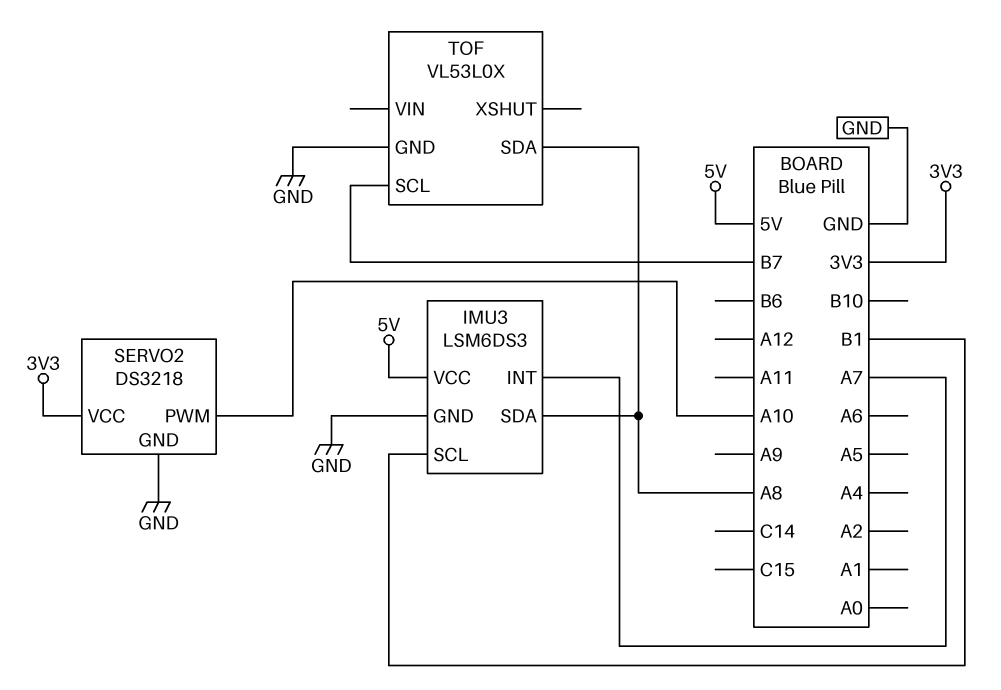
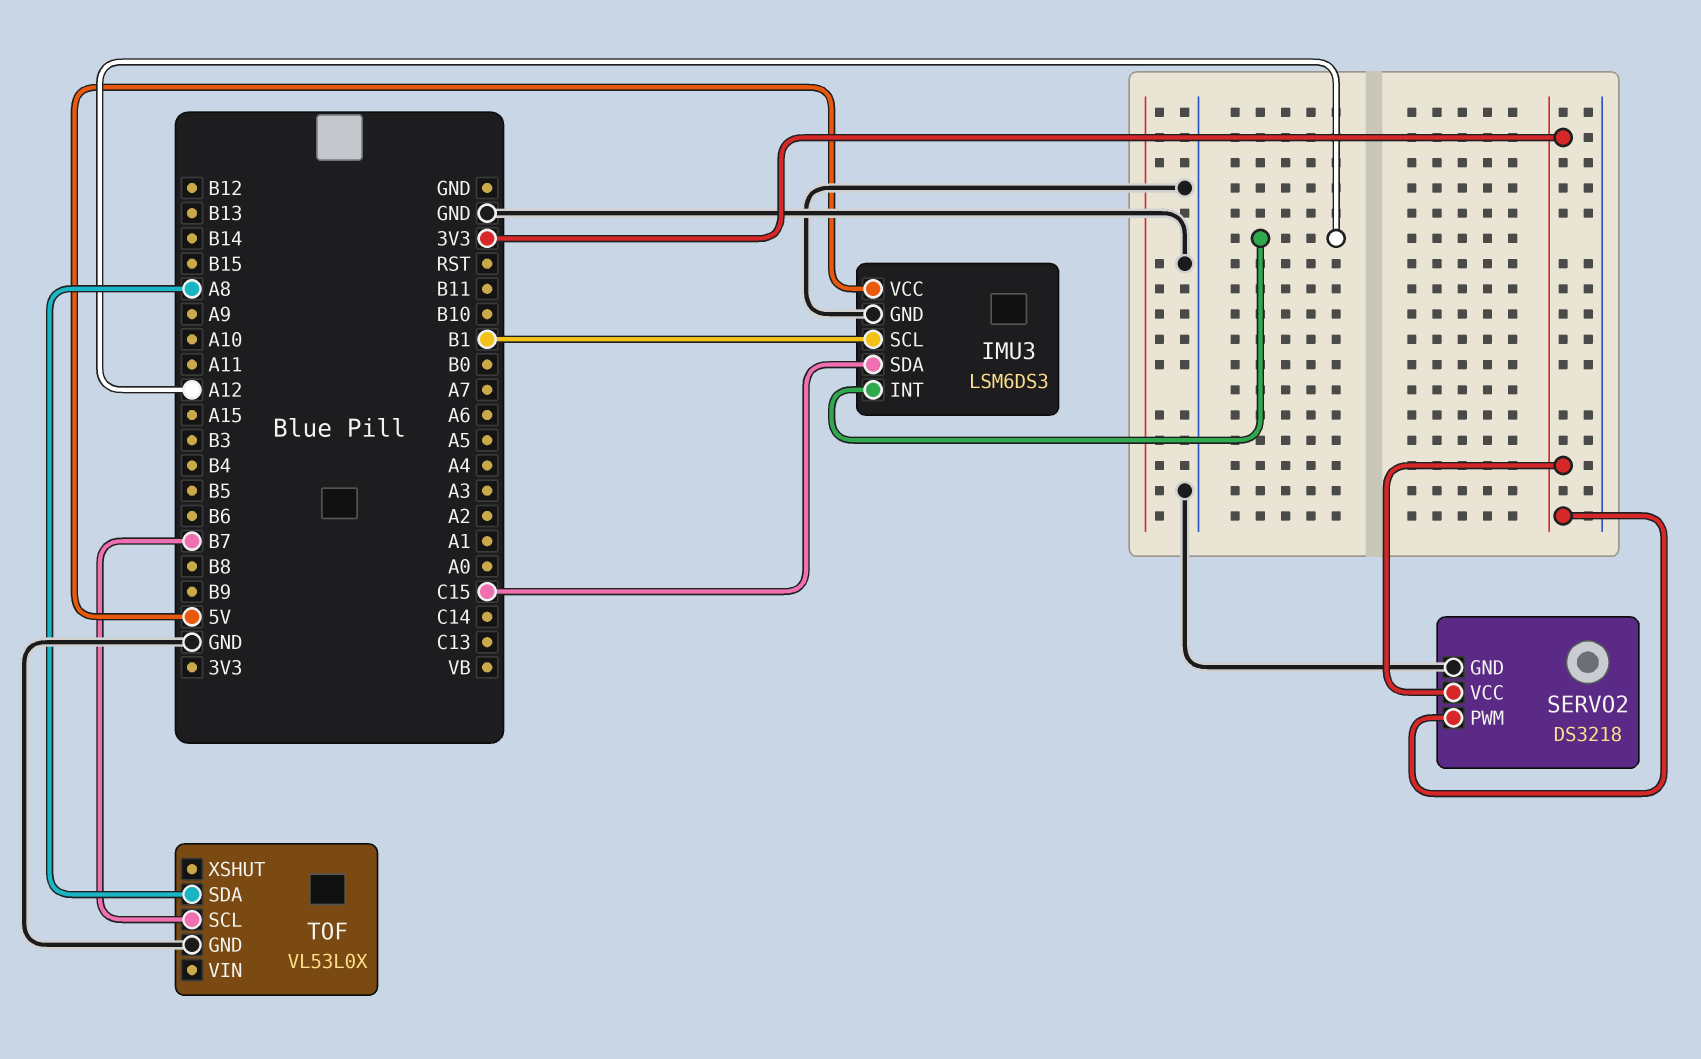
IMU3 pin INT: A7 -> A12
IMU3 pin SDA: A8 -> C15
SERVO2 pin PWM: A10 -> 3V3

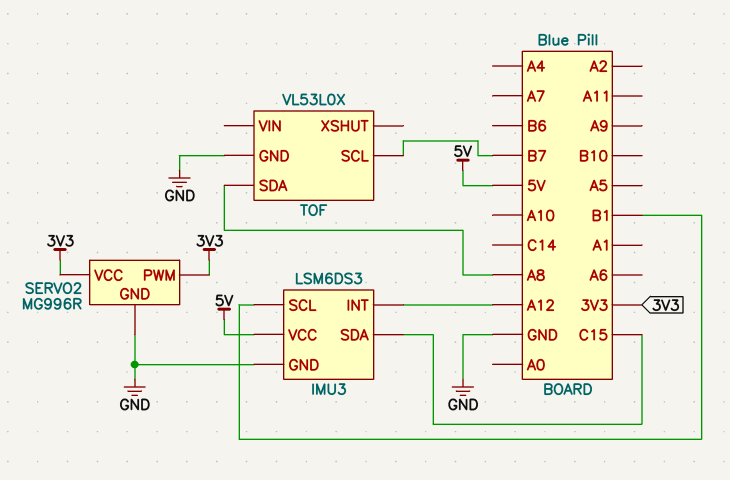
SERVO2: DS3218 -> MG996R

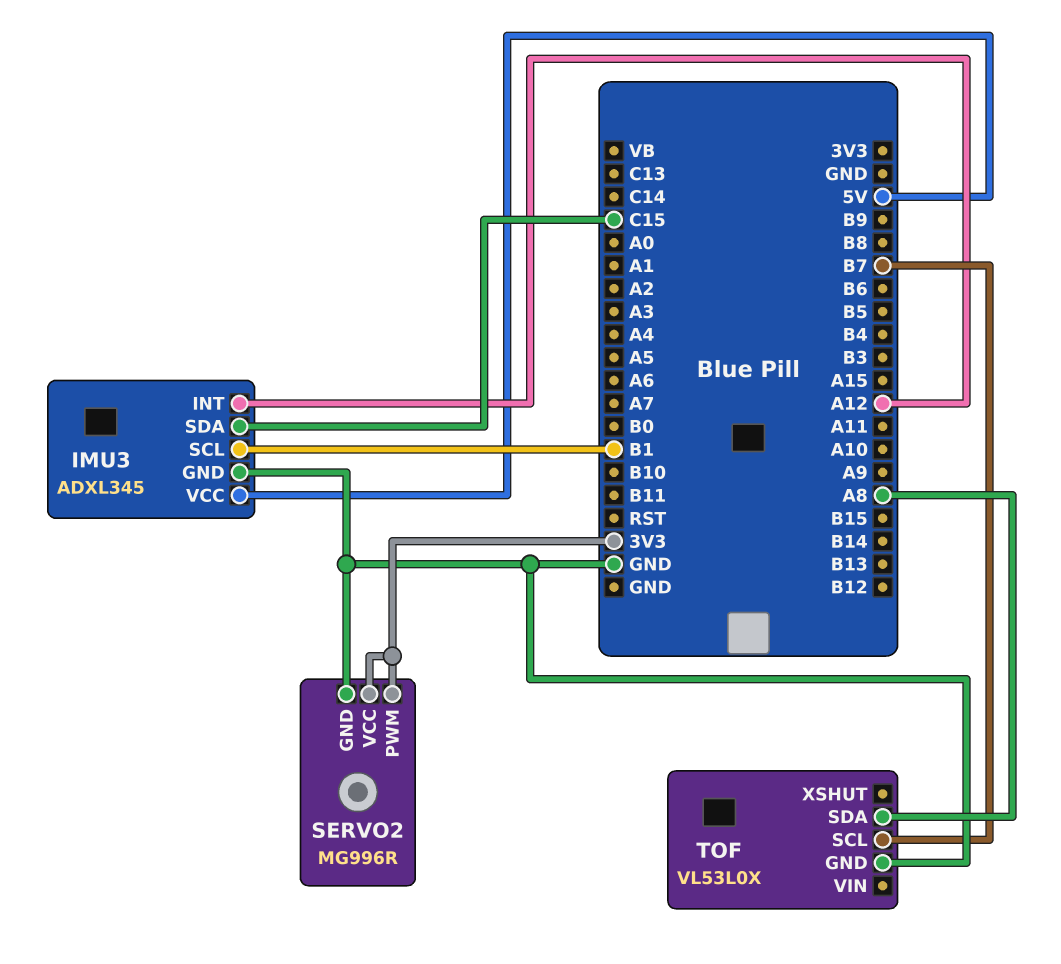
IMU3: LSM6DS3 -> ADXL345

